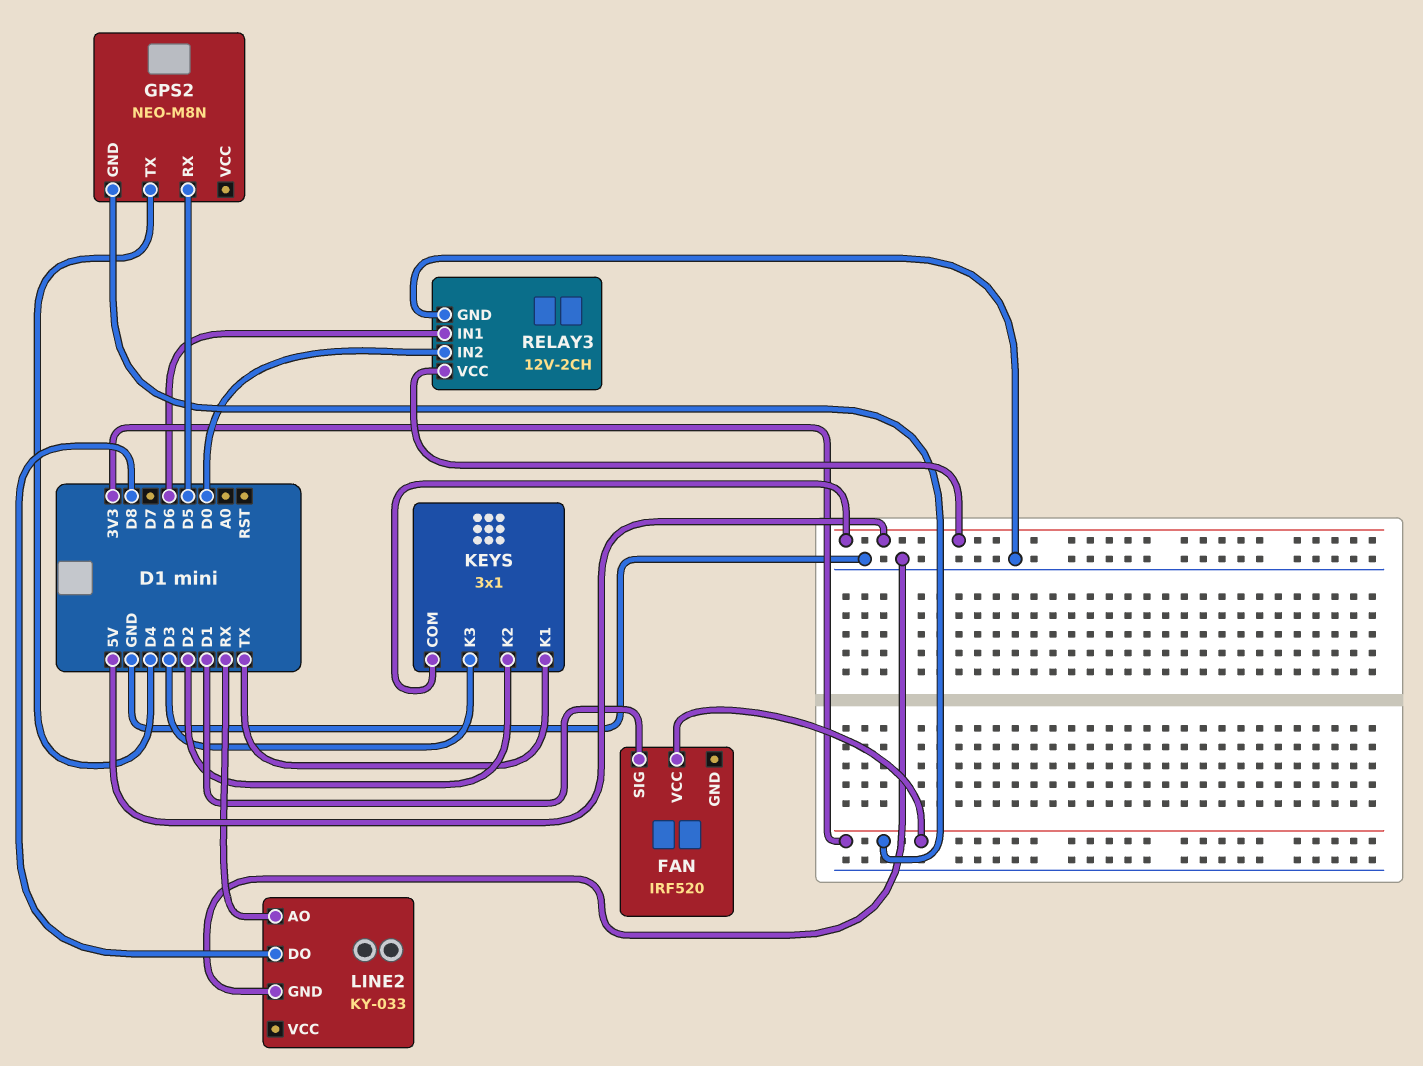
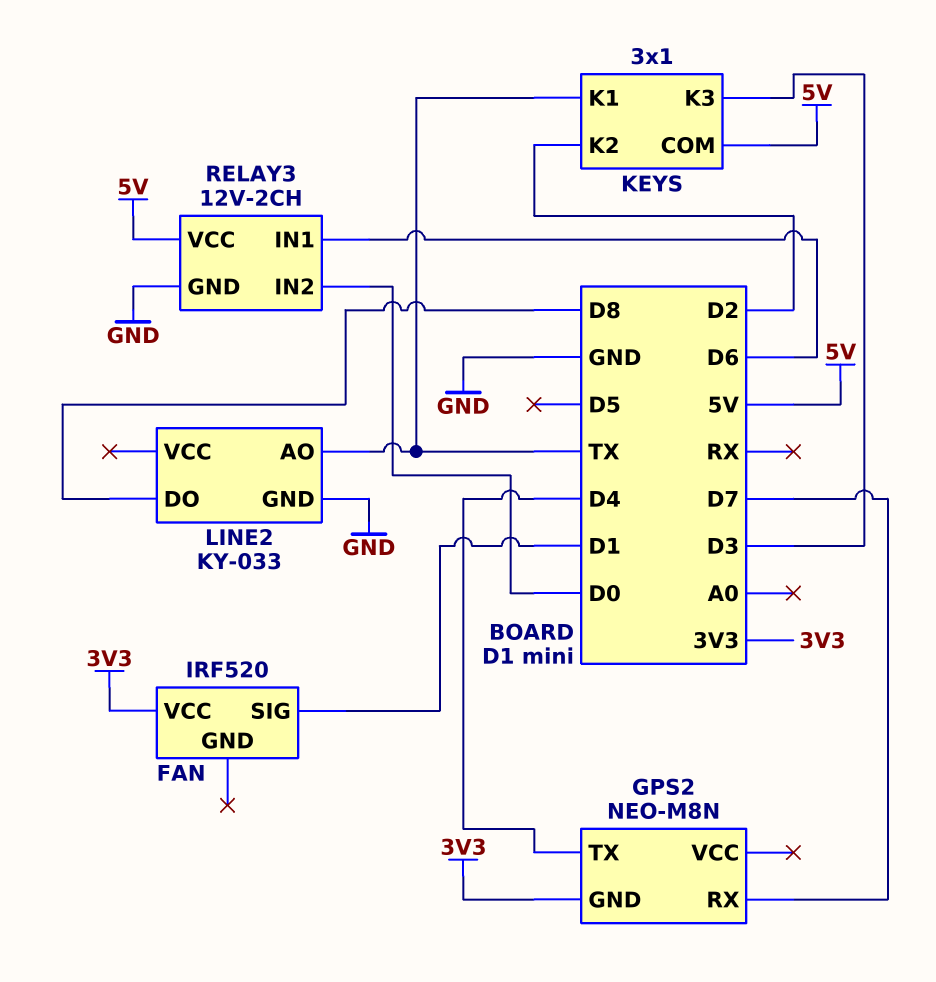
GPS2 pin RX: D5 -> D7
LINE2 pin AO: RX -> TX

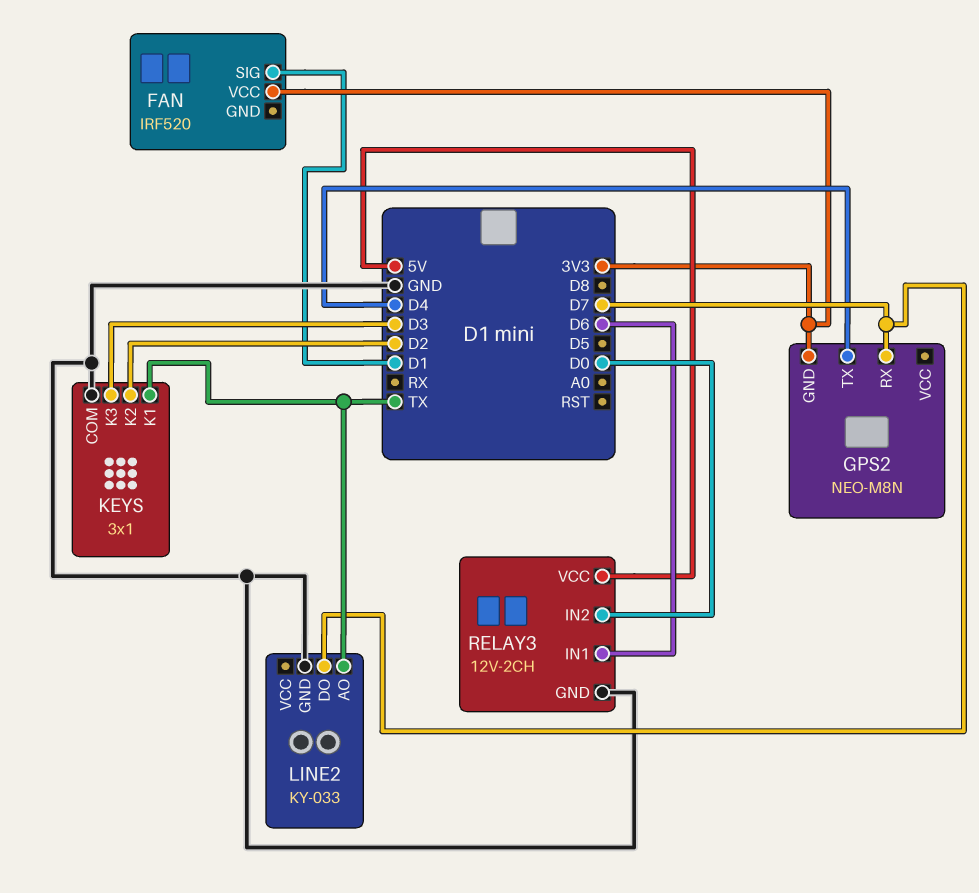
KEYS pin COM: 5V -> GND
LINE2 pin DO: D8 -> D7

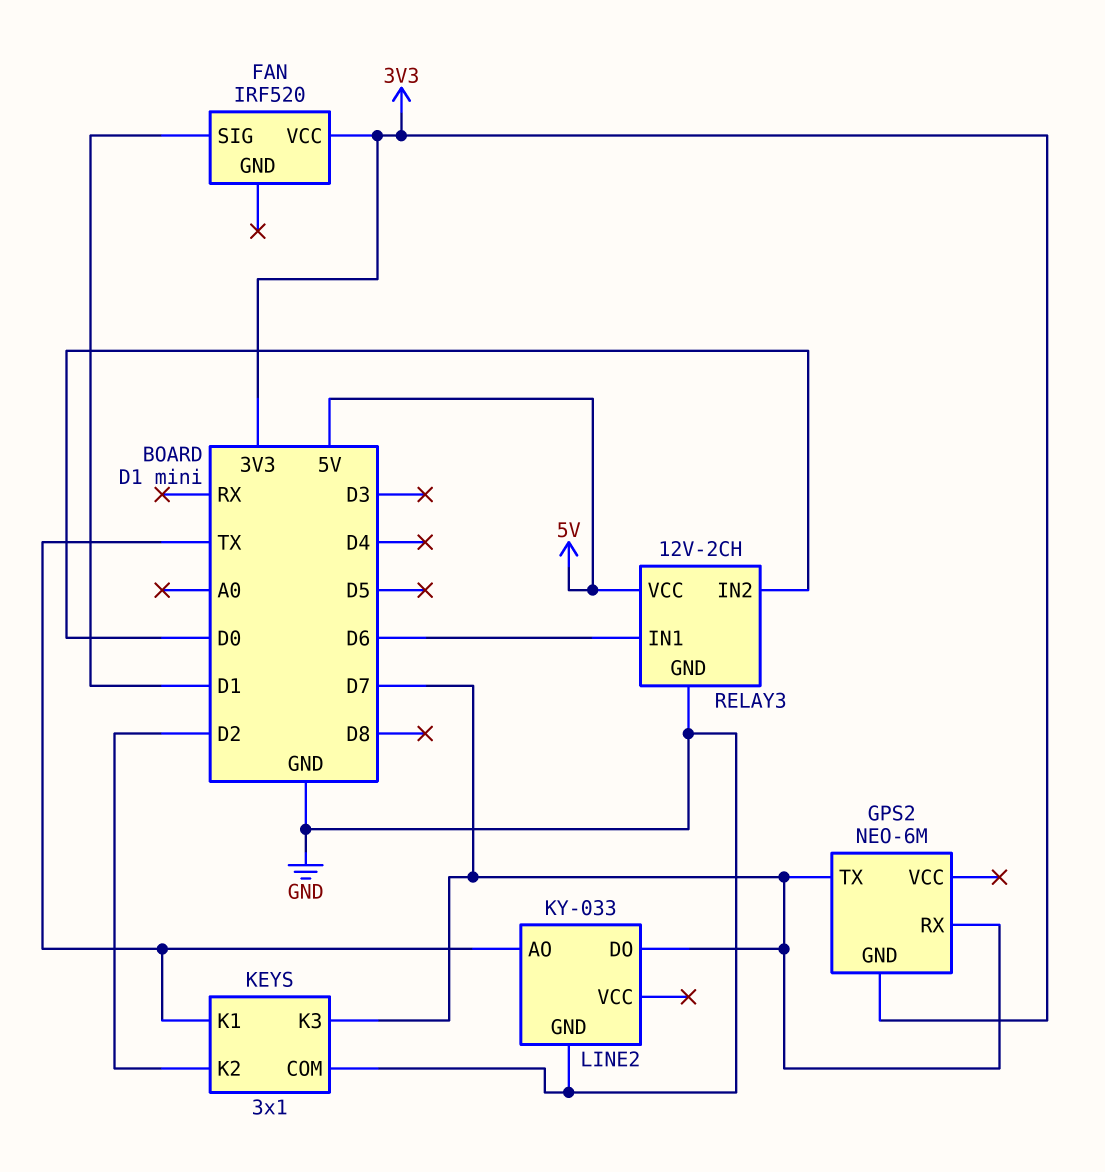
GPS2: NEO-M8N -> NEO-6M
GPS2 pin TX: D4 -> D7
KEYS pin K3: D3 -> D7

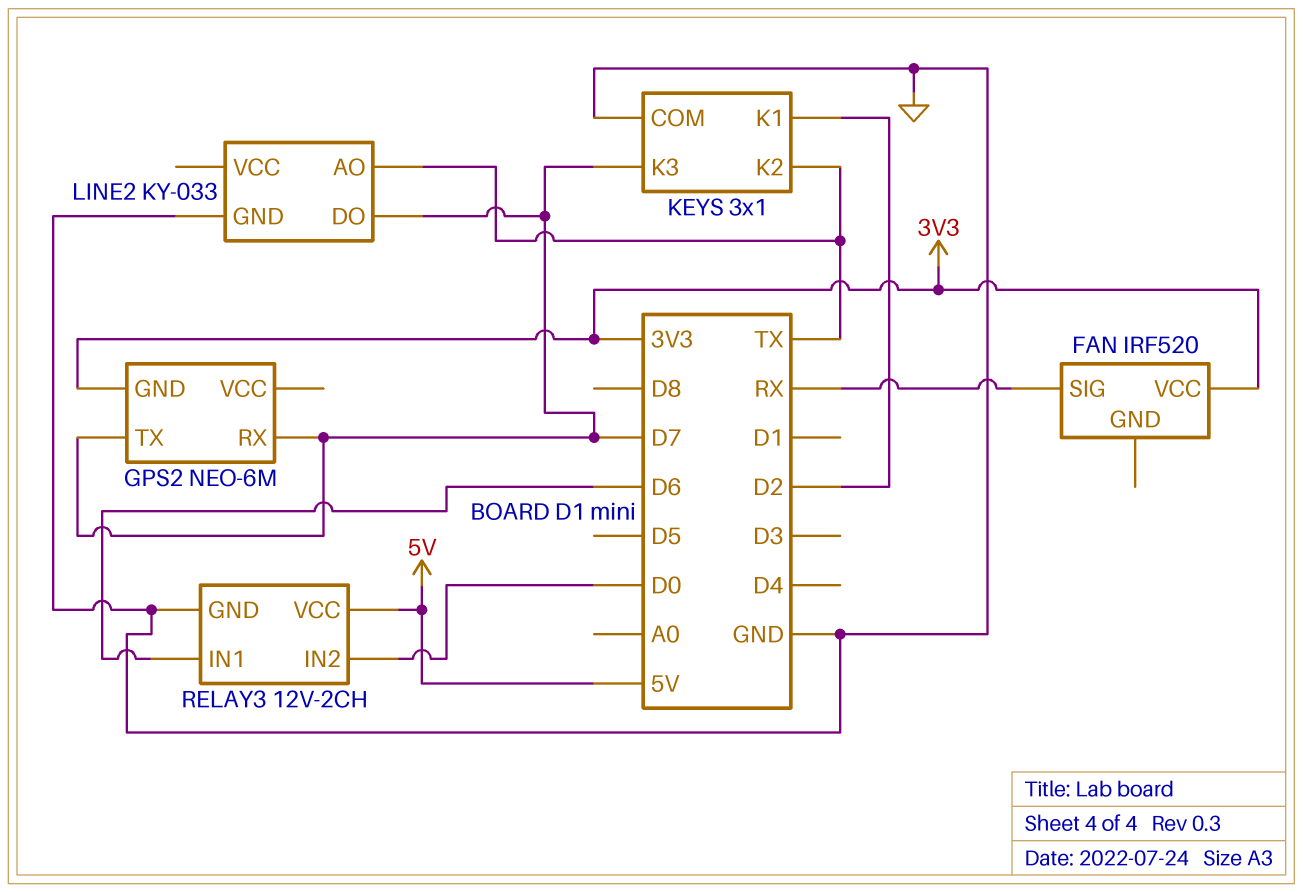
FAN pin SIG: D1 -> RX
KEYS pin K1: TX -> D2
KEYS pin K2: D2 -> TX

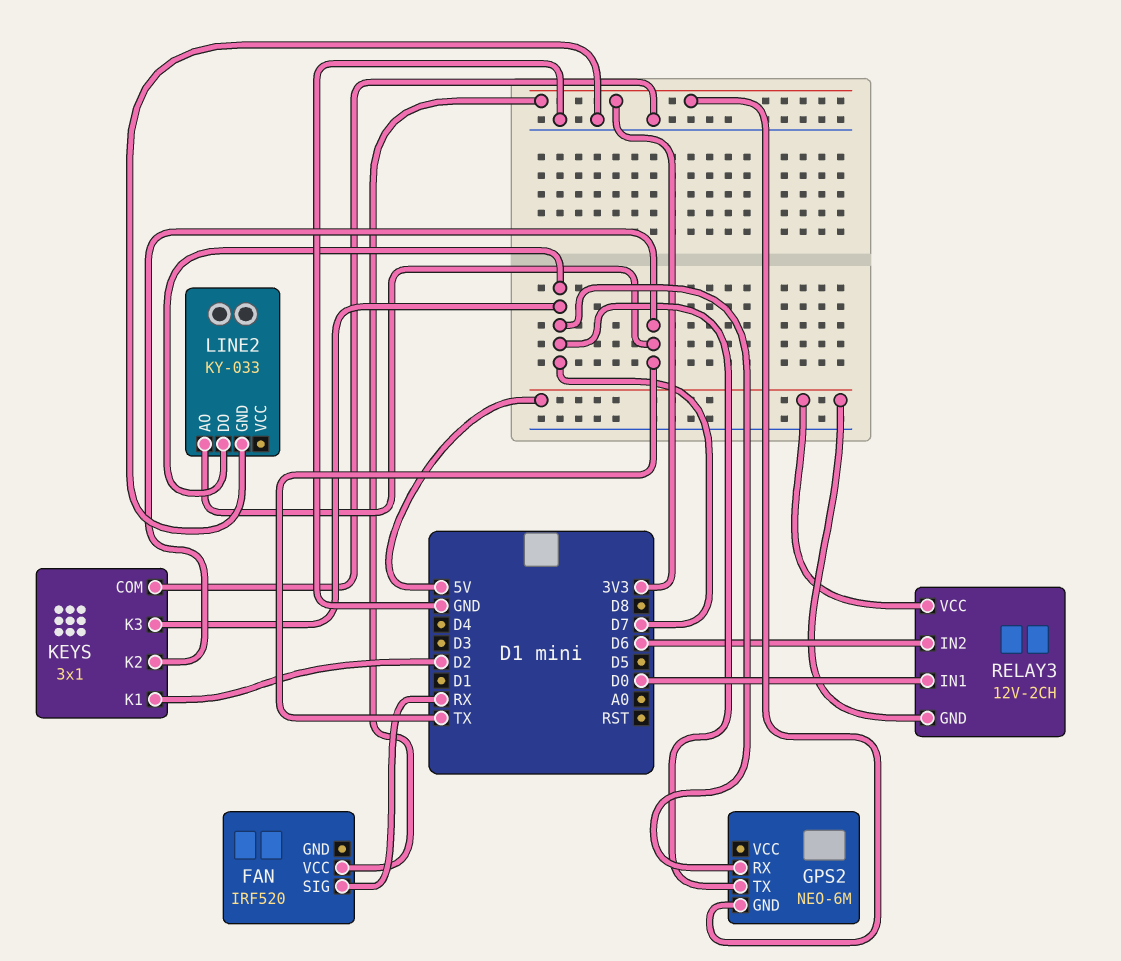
RELAY3 pin GND: GND -> 5V
RELAY3 pin IN1: D6 -> D0
RELAY3 pin IN2: D0 -> D6

